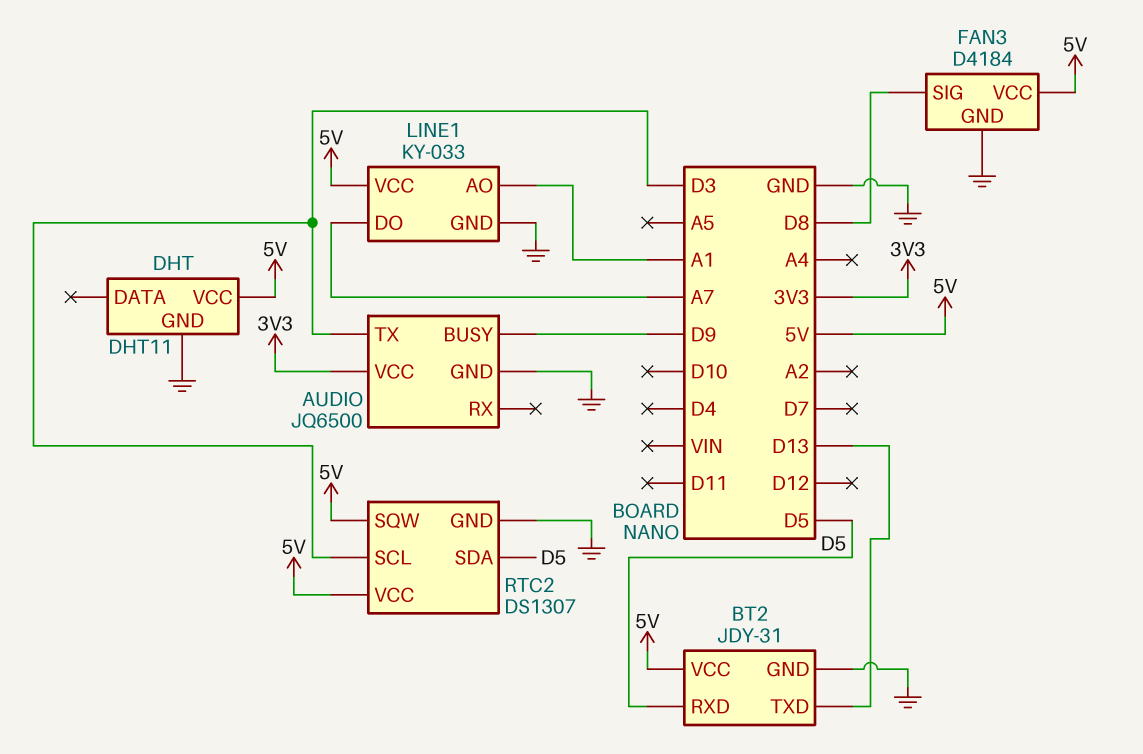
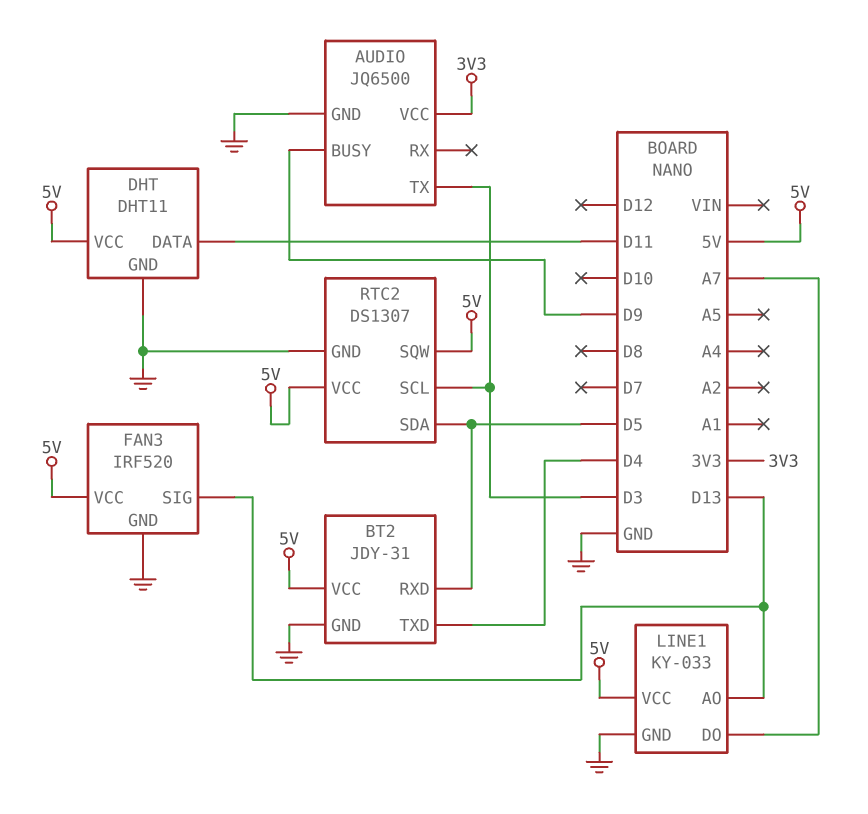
BT2 pin TXD: D13 -> D4
DHT pin DATA: none -> D11
FAN3: D4184 -> IRF520
FAN3 pin SIG: D8 -> D13
LINE1 pin AO: A1 -> D13

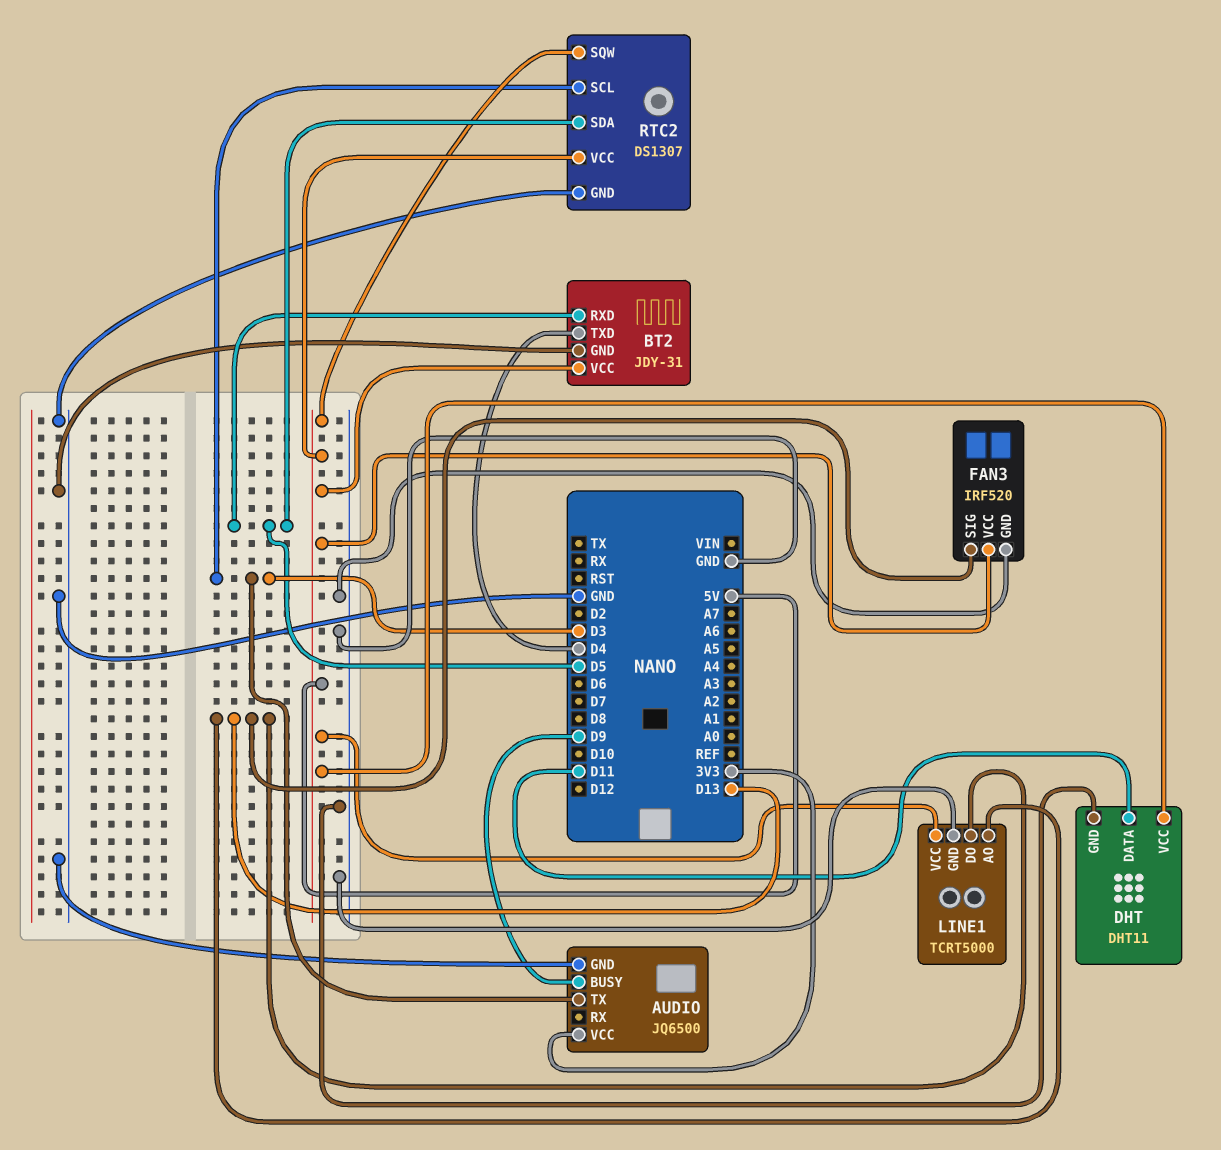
LINE1: KY-033 -> TCRT5000
LINE1 pin DO: A7 -> D13

